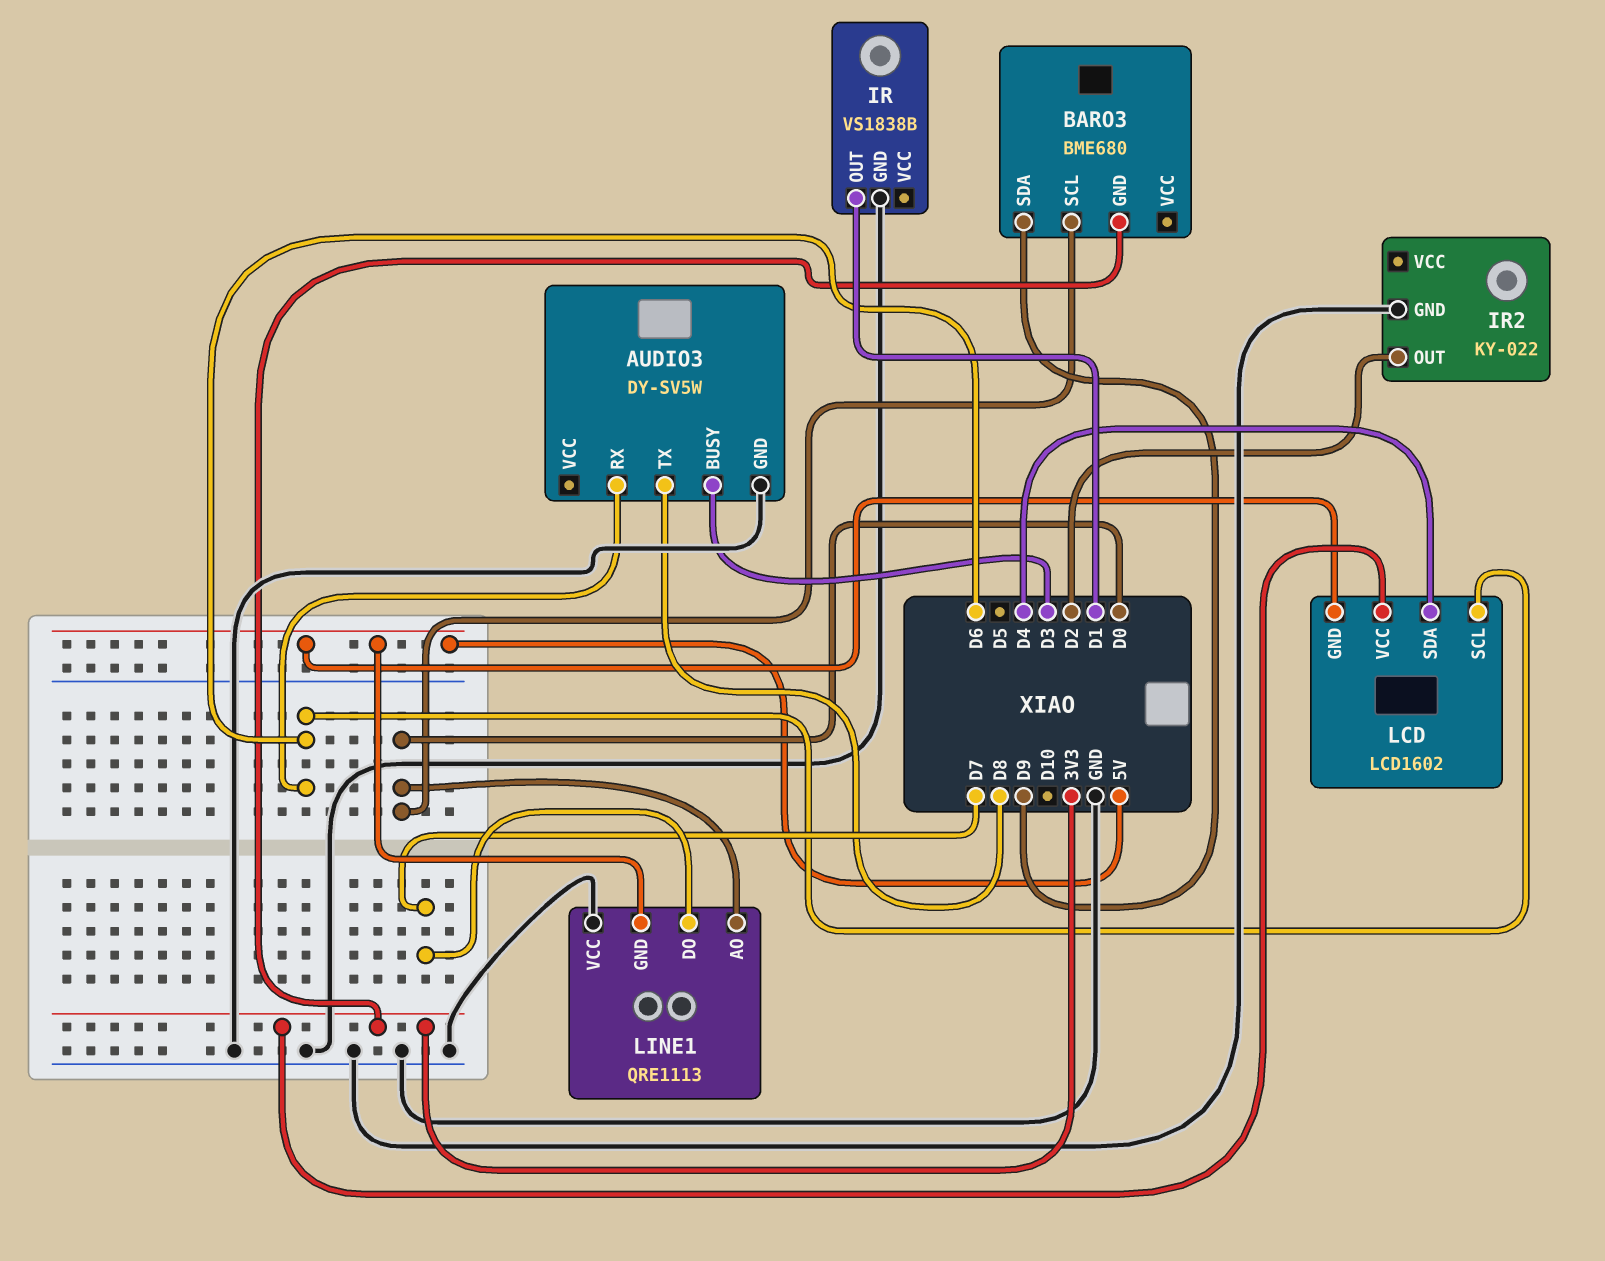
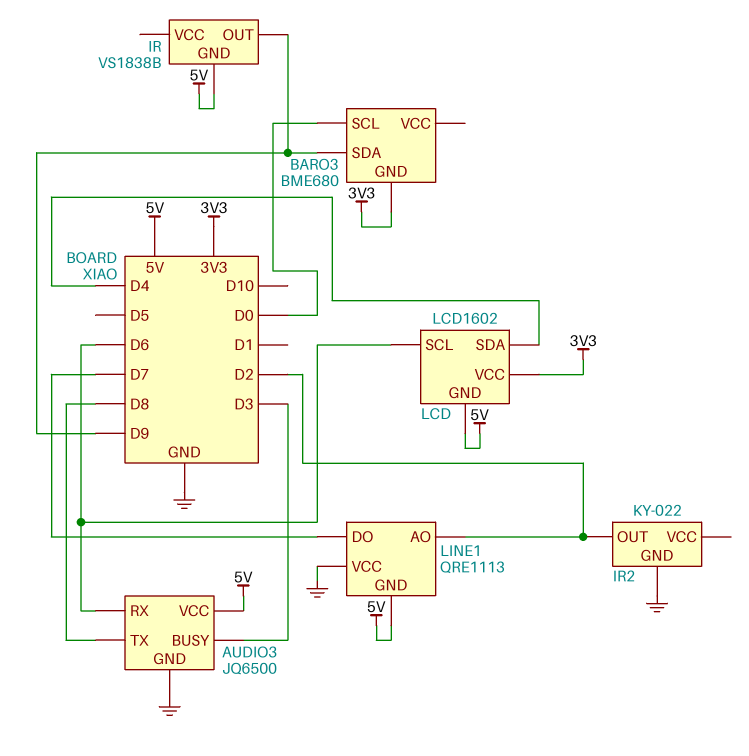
AUDIO3: DY-SV5W -> JQ6500
AUDIO3 pin VCC: none -> 5V
IR pin GND: GND -> 5V
IR pin OUT: D1 -> D9
LINE1 pin AO: D0 -> D2

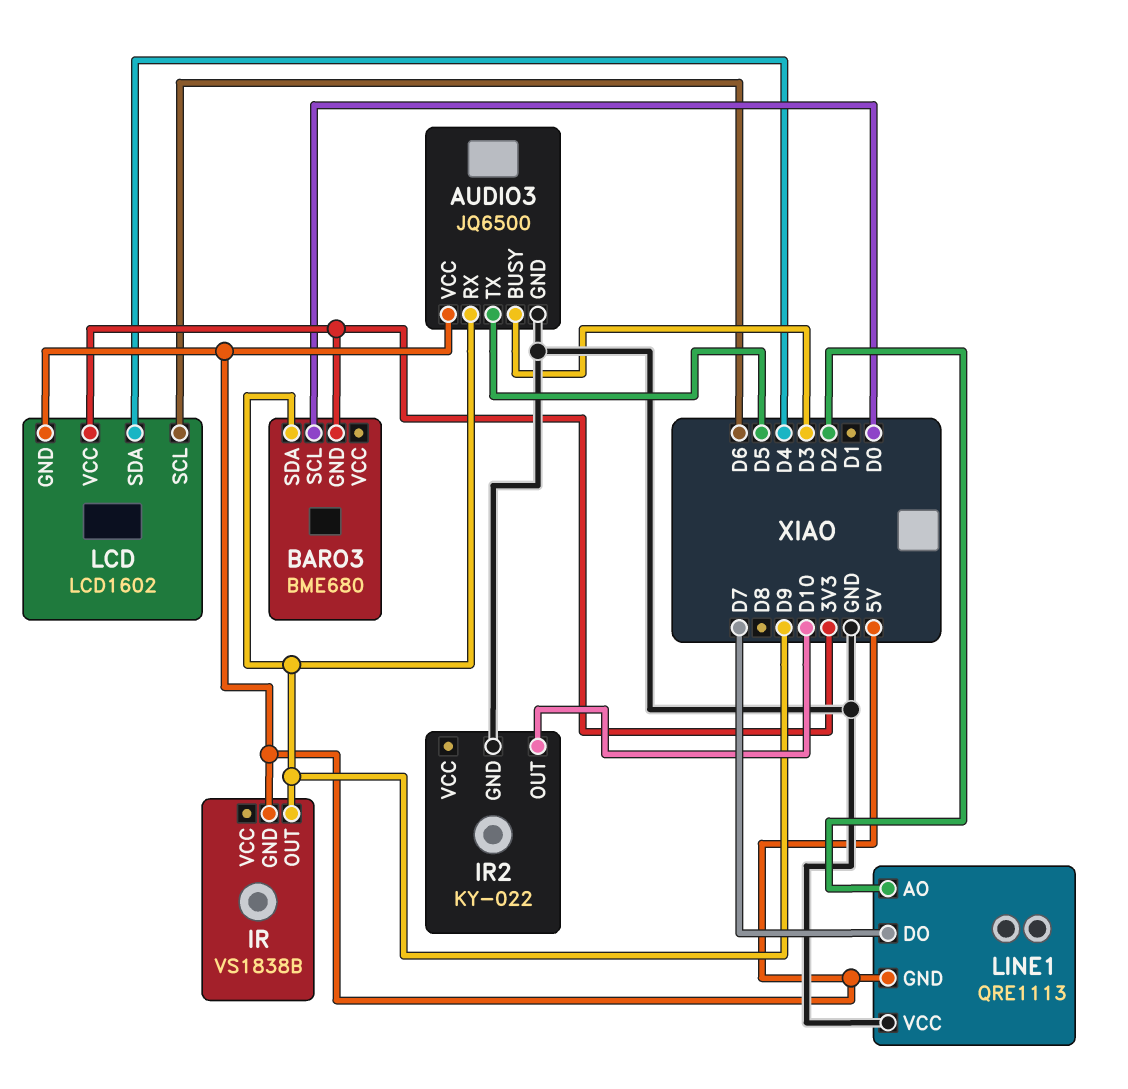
AUDIO3 pin RX: D6 -> D9
AUDIO3 pin TX: D8 -> D5
IR2 pin OUT: D2 -> D10

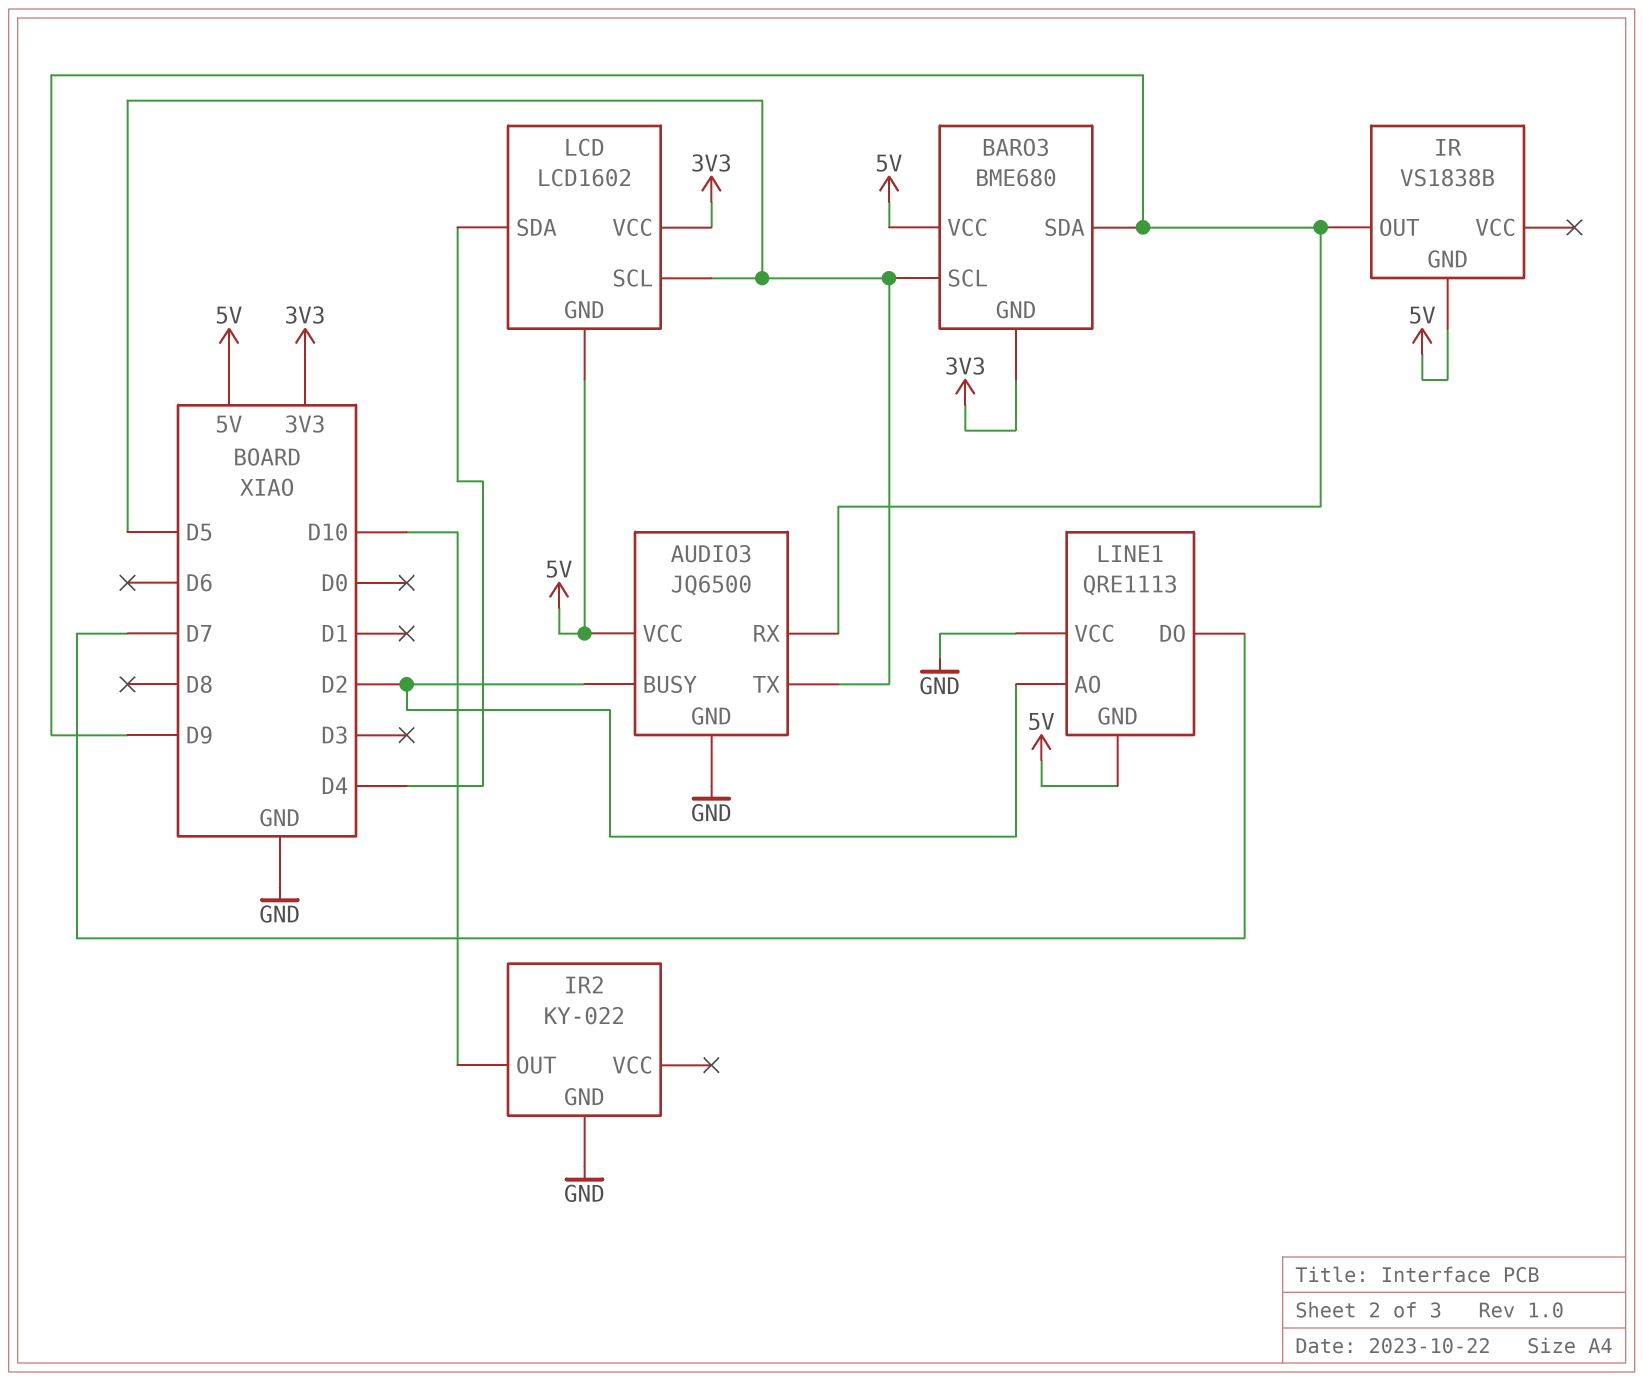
AUDIO3 pin BUSY: D3 -> D2
BARO3 pin SCL: D0 -> D5
BARO3 pin VCC: none -> 5V
LCD pin SCL: D6 -> D5

